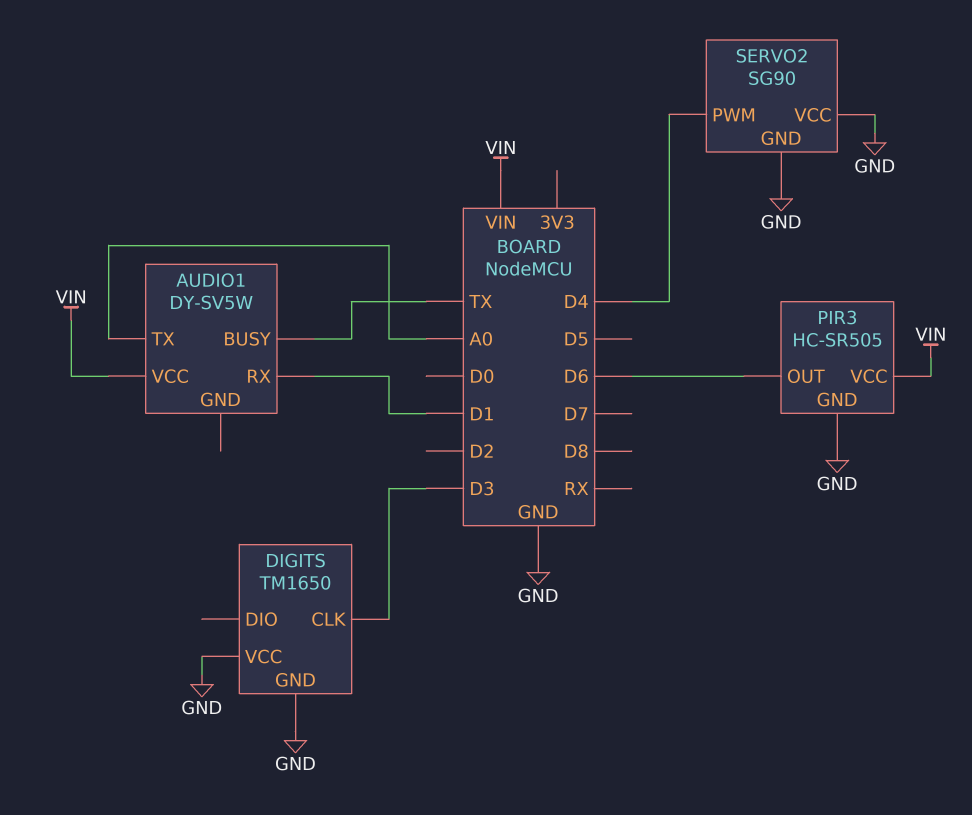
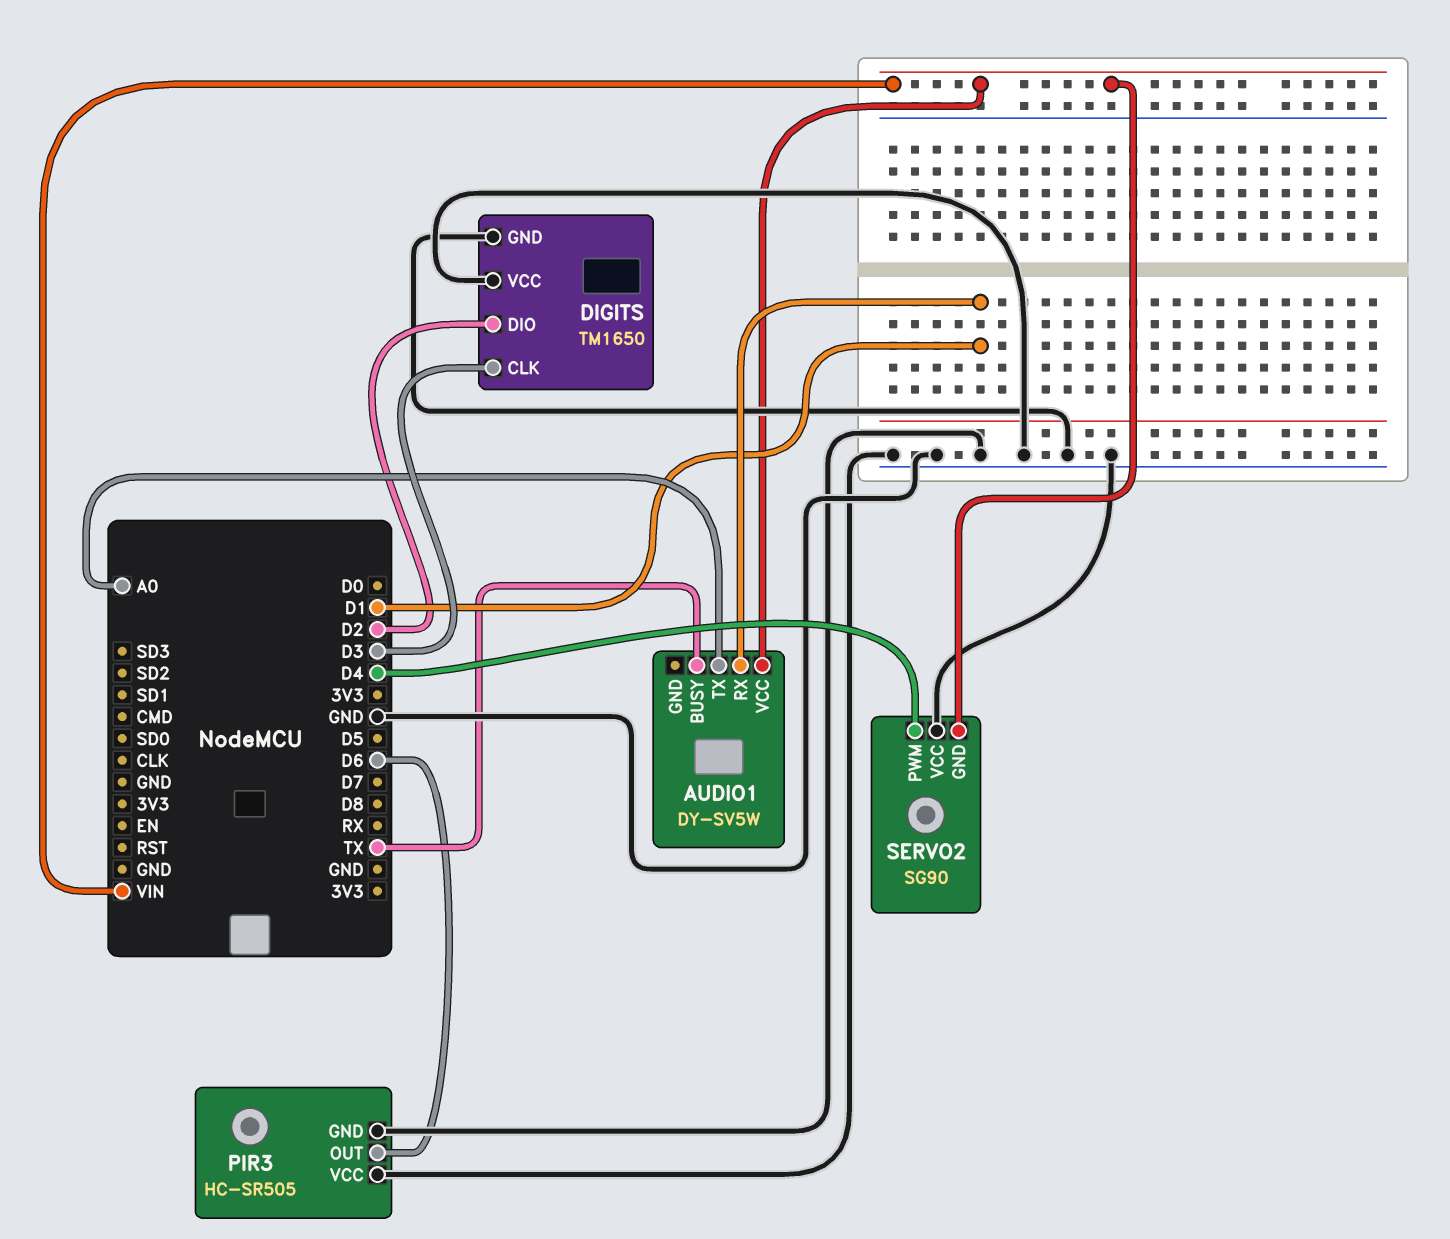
DIGITS pin DIO: none -> D2
PIR3 pin VCC: VIN -> GND
SERVO2 pin GND: GND -> VIN

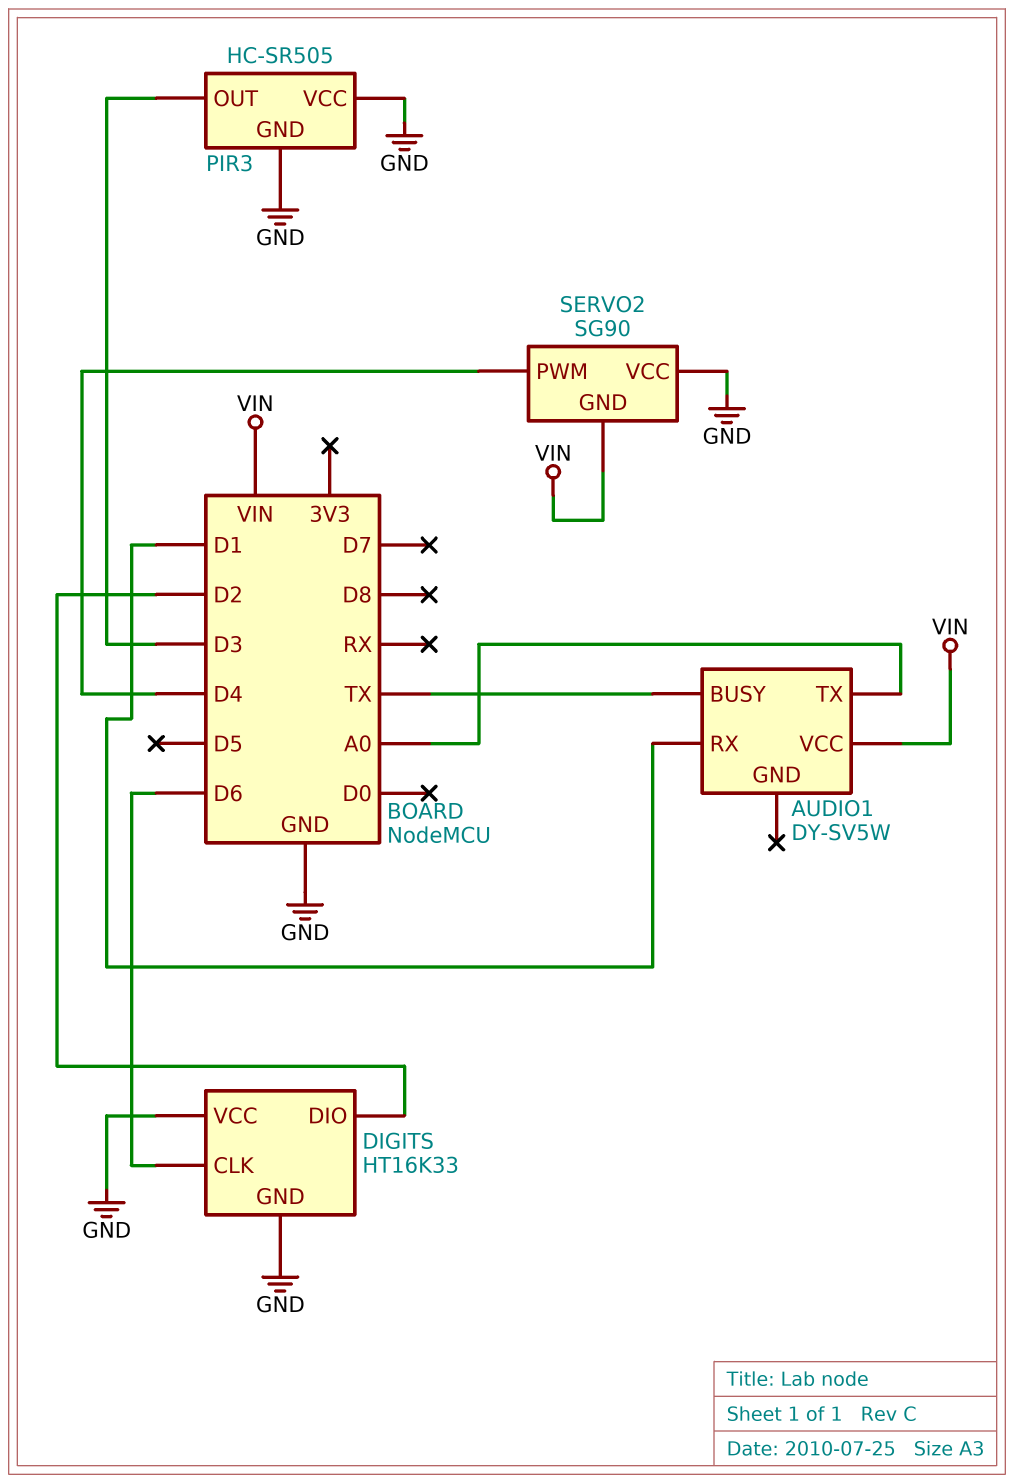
DIGITS: TM1650 -> HT16K33
DIGITS pin CLK: D3 -> D6
PIR3 pin OUT: D6 -> D3

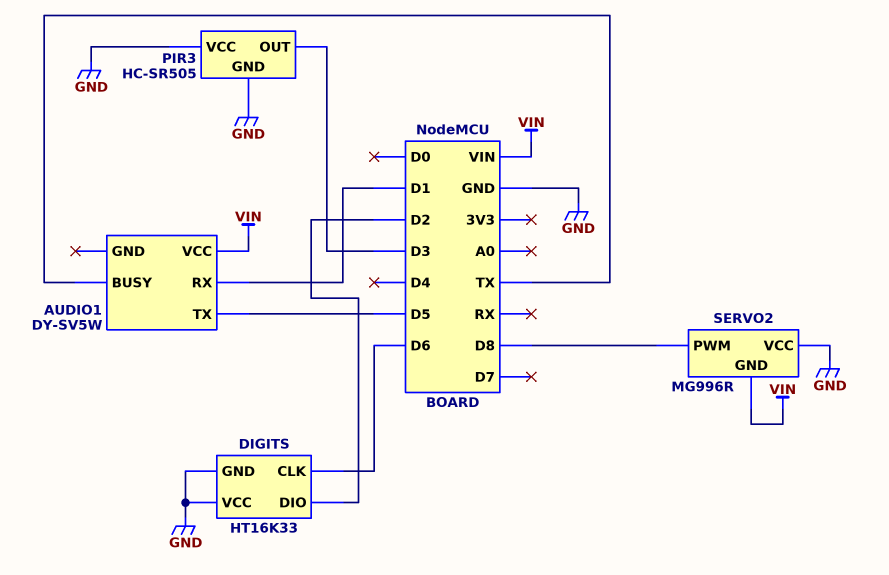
AUDIO1 pin TX: A0 -> D5
SERVO2: SG90 -> MG996R
SERVO2 pin PWM: D4 -> D8

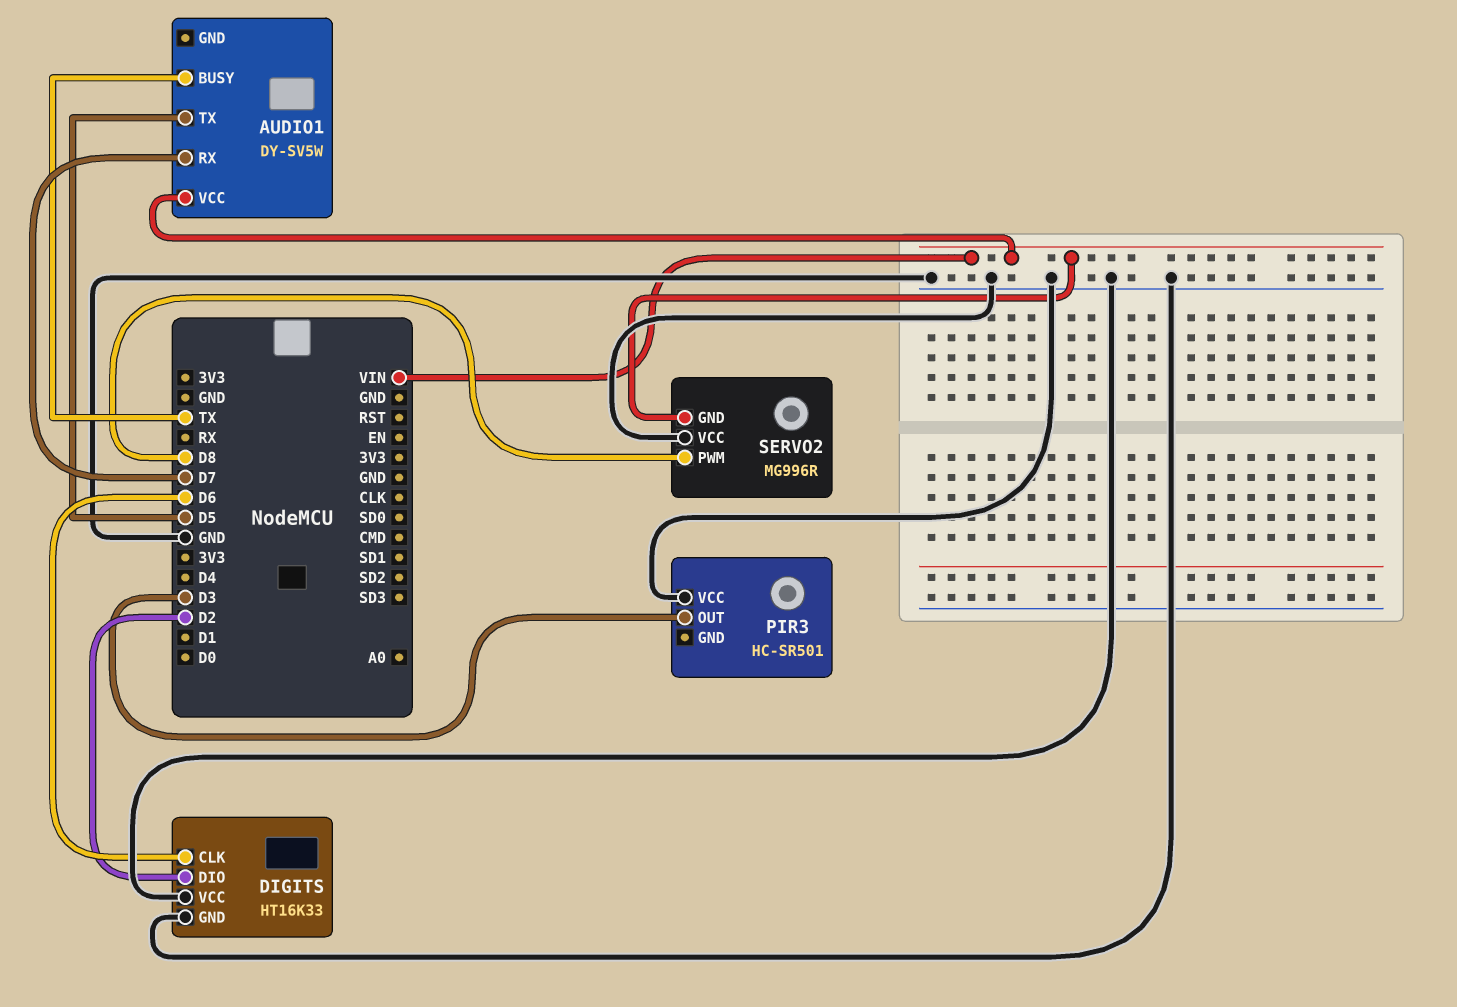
AUDIO1 pin RX: D1 -> D7
PIR3: HC-SR505 -> HC-SR501
PIR3 pin GND: GND -> none

